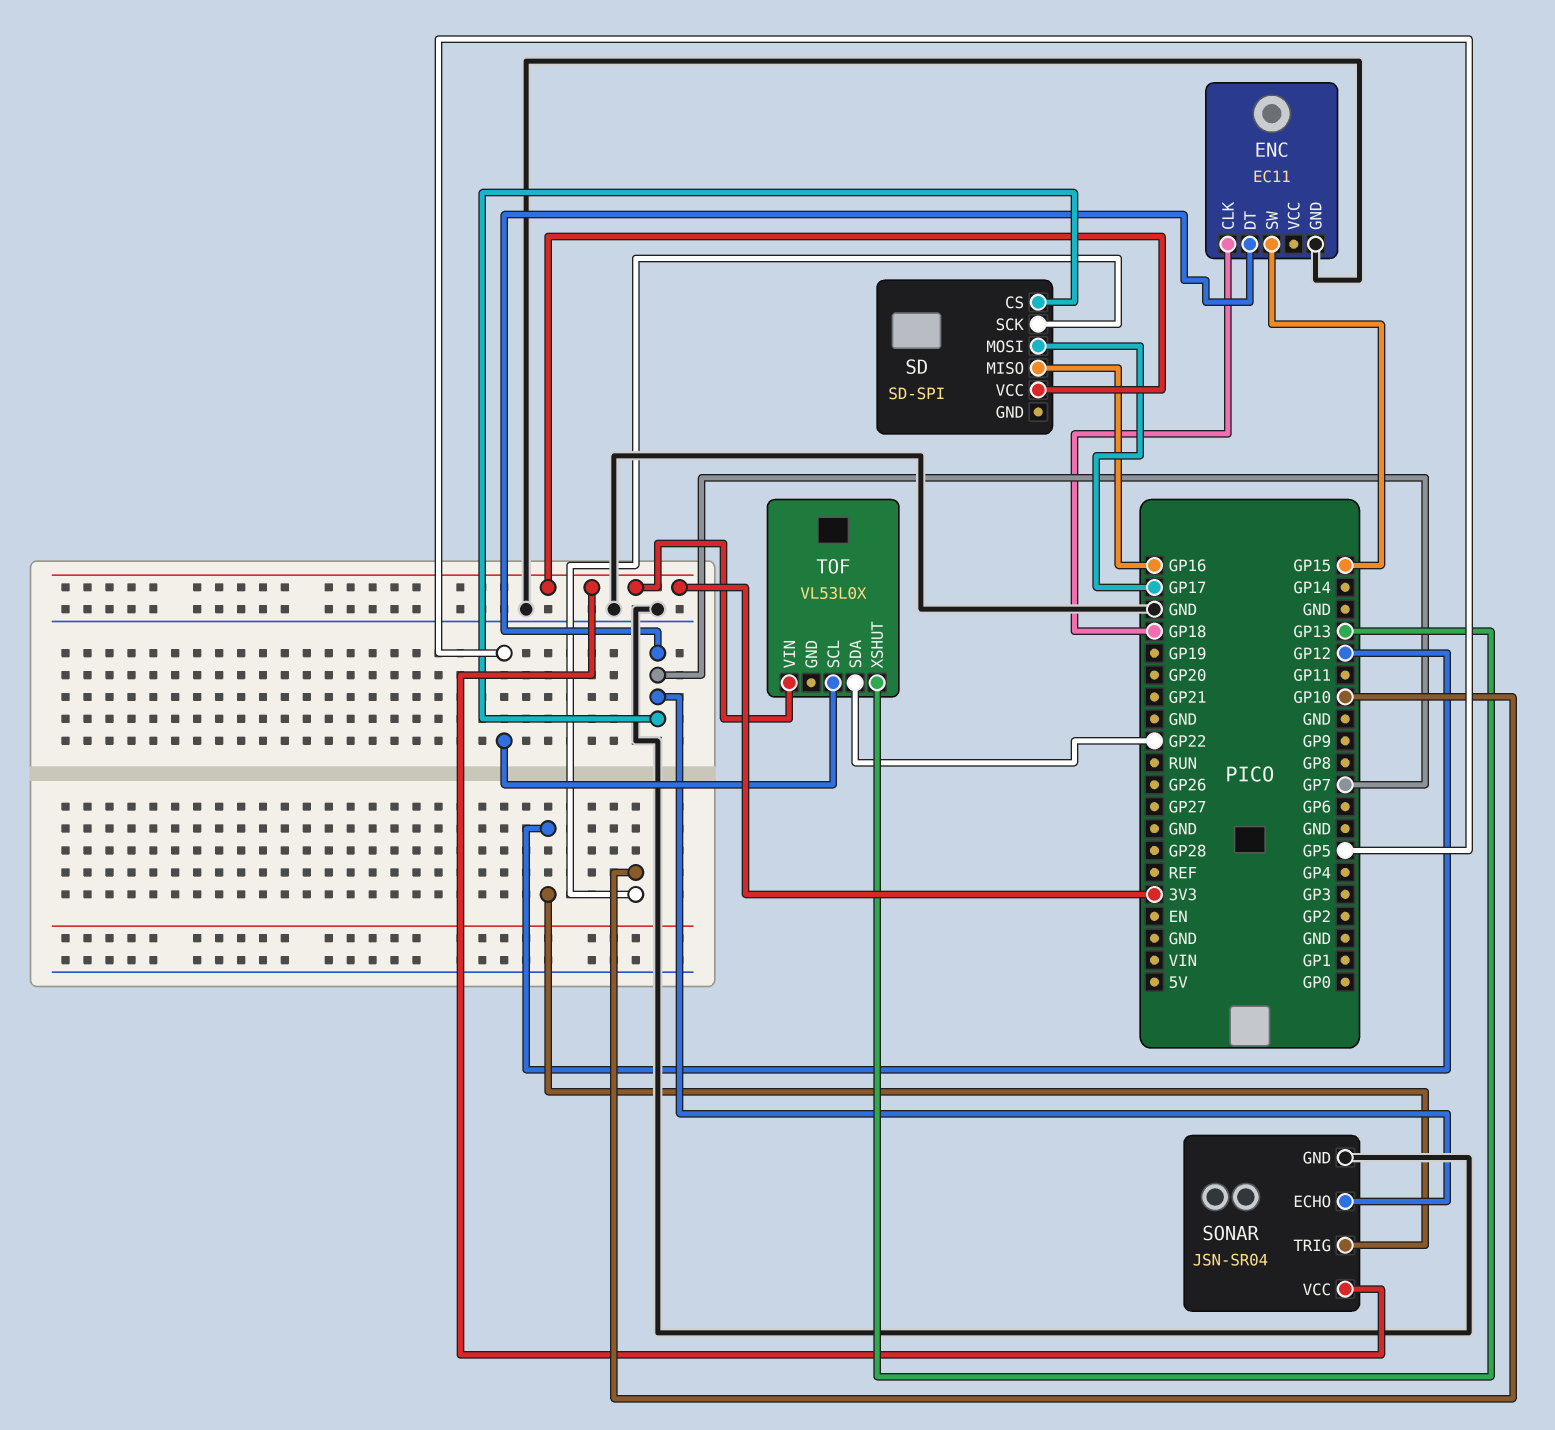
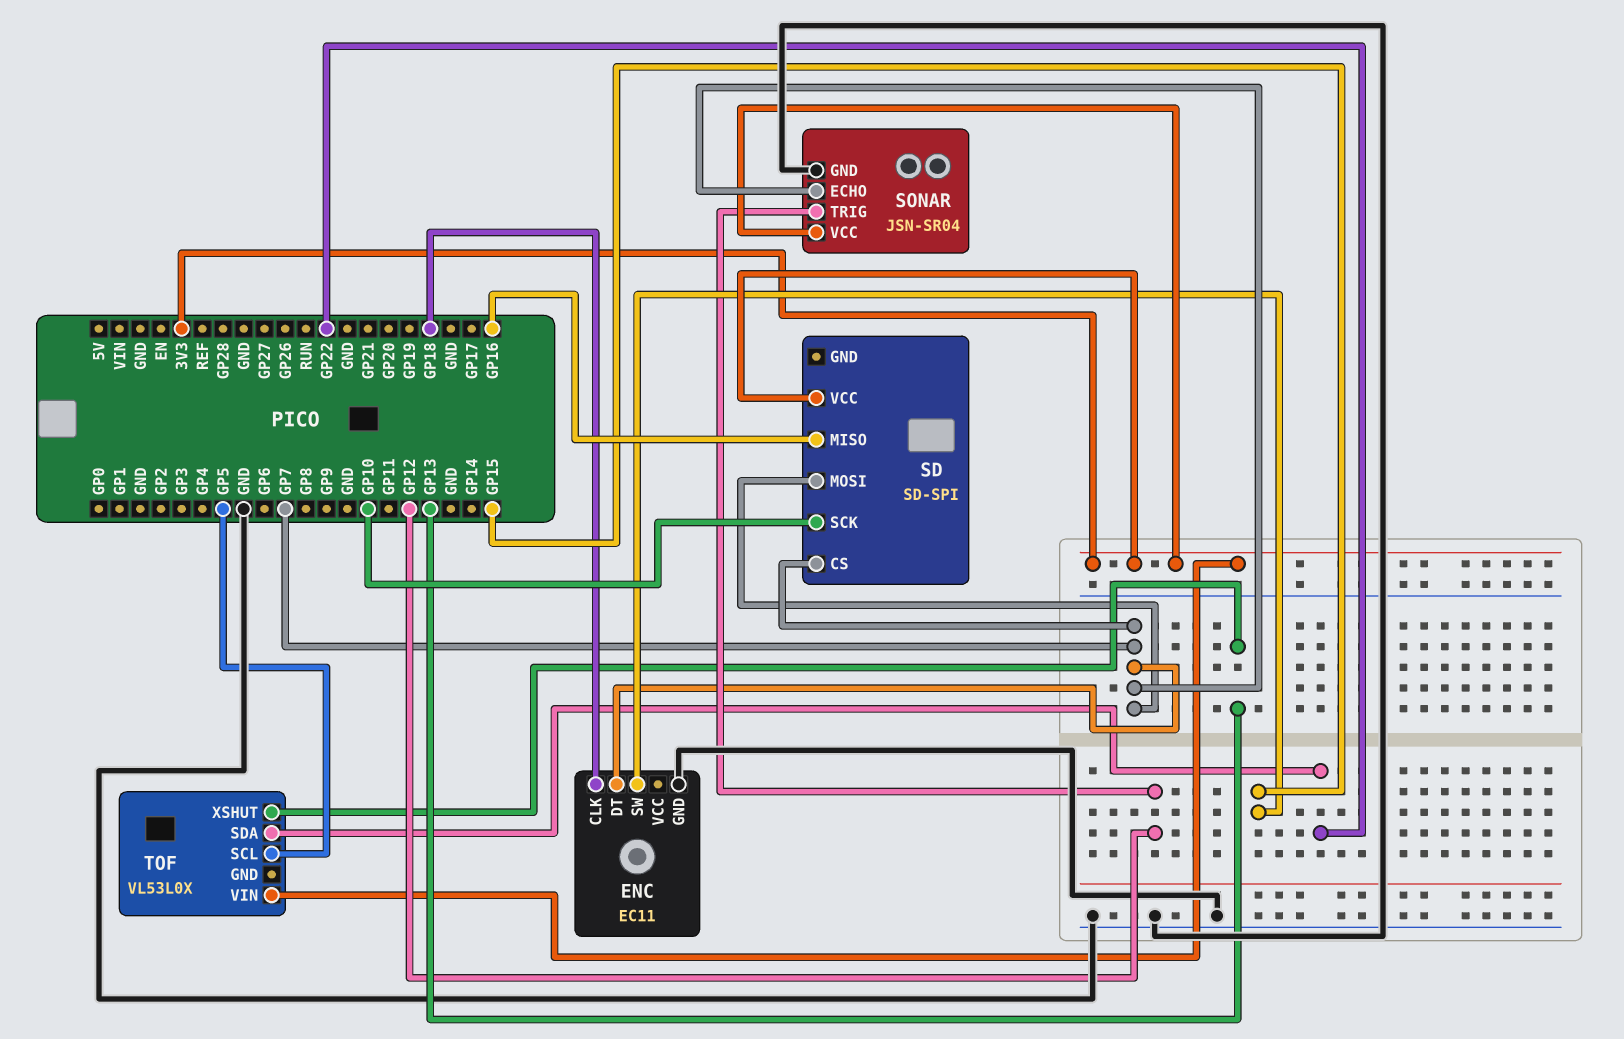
SD pin MOSI: GP17 -> GP7

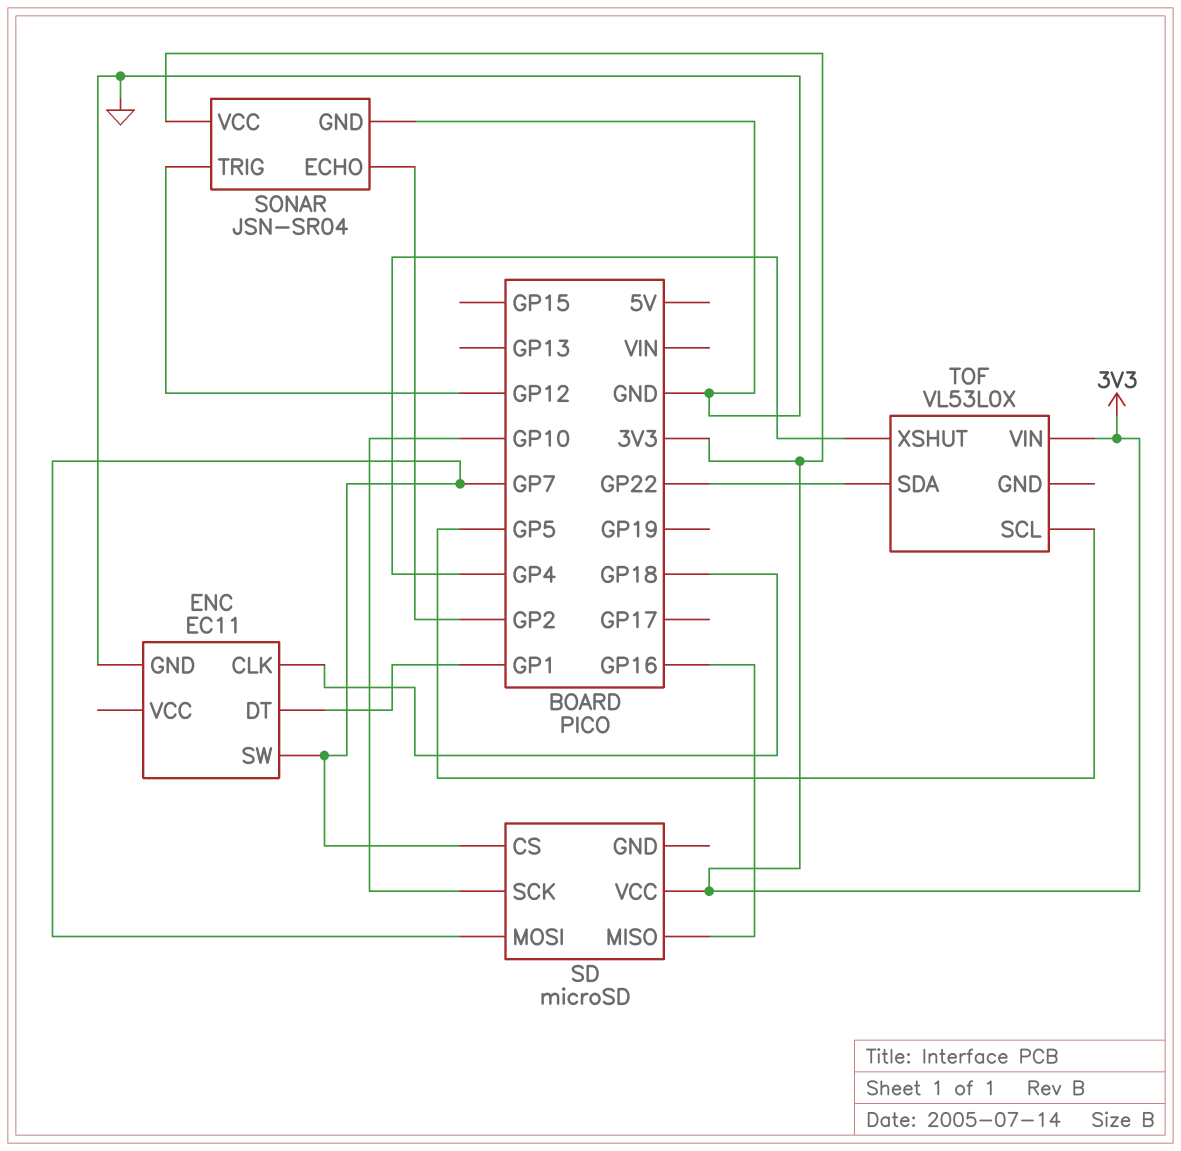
ENC pin DT: GP7 -> GP1
ENC pin SW: GP15 -> GP7
SD: SD-SPI -> microSD
SONAR pin ECHO: GP7 -> GP2
TOF pin XSHUT: GP13 -> GP4

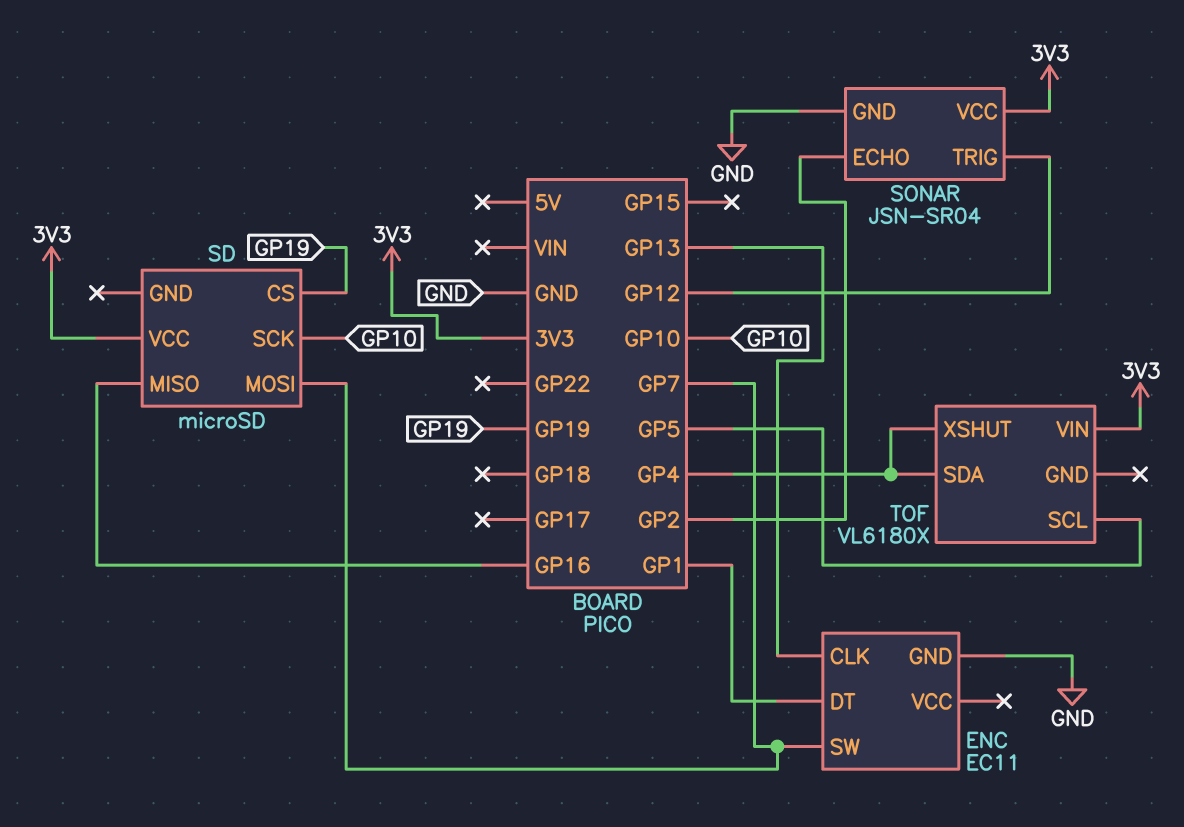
ENC pin CLK: GP18 -> GP13
SD pin CS: GP7 -> GP19
TOF: VL53L0X -> VL6180X
TOF pin SDA: GP22 -> GP4

